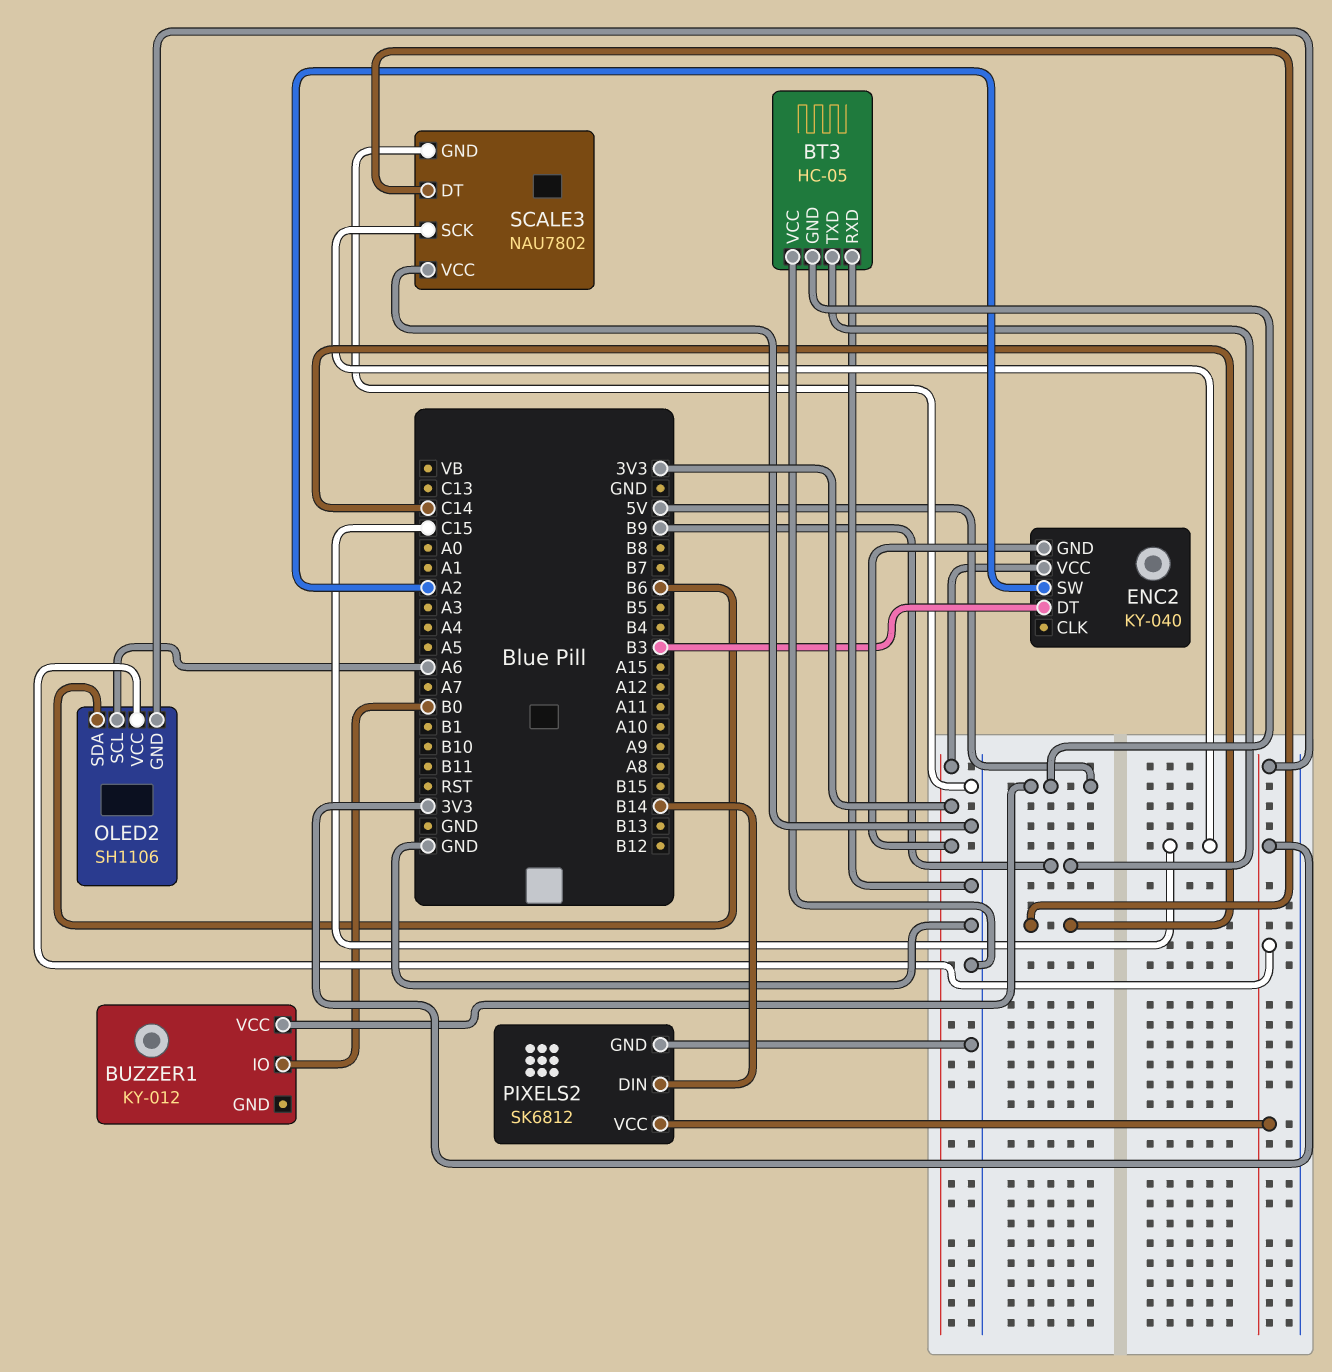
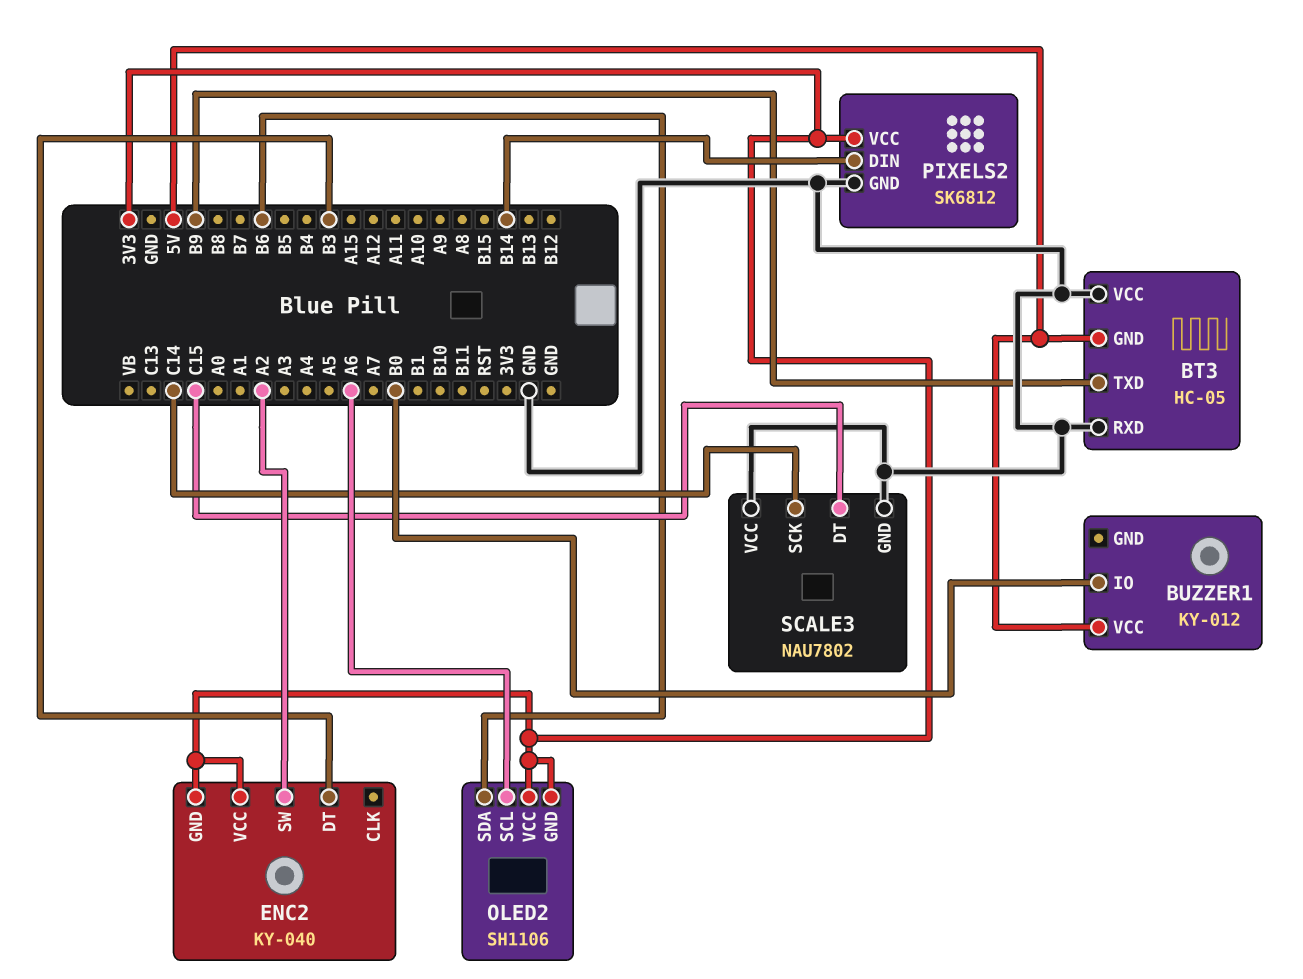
SCALE3 pin DT: C14 -> C15
SCALE3 pin SCK: C15 -> C14

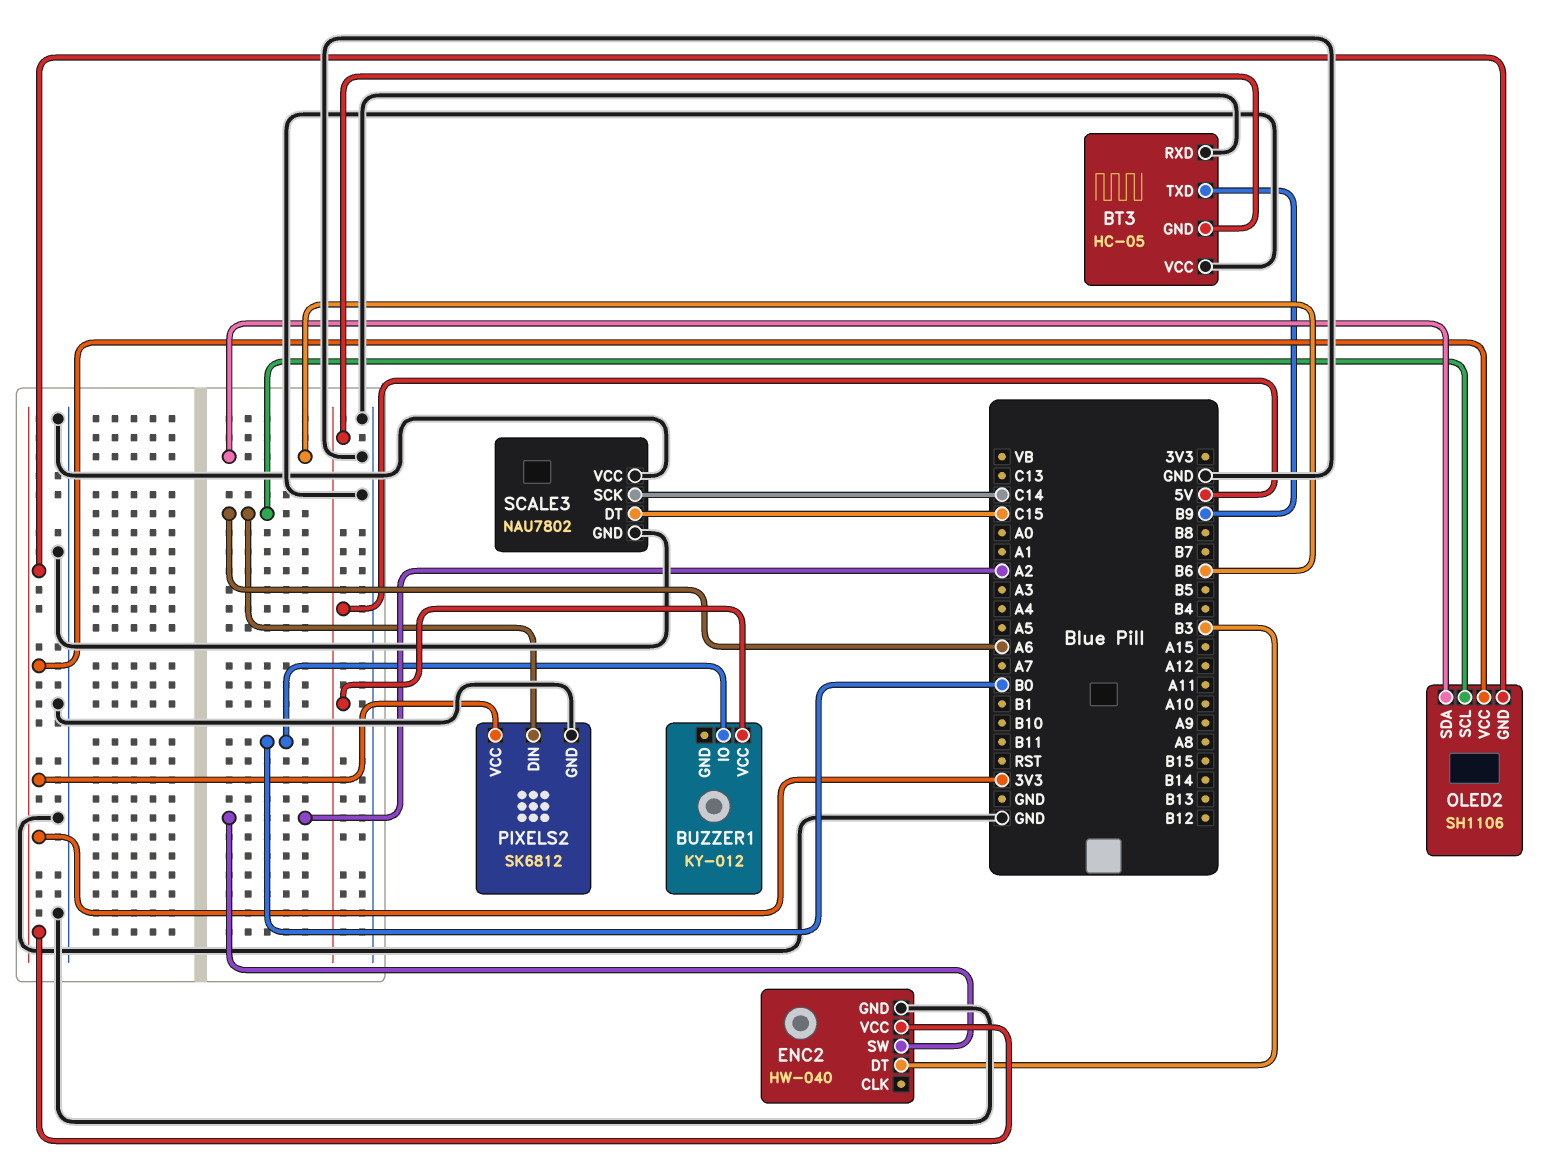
ENC2: KY-040 -> HW-040
ENC2 pin GND: 3V3 -> GND
PIXELS2 pin DIN: B14 -> A6

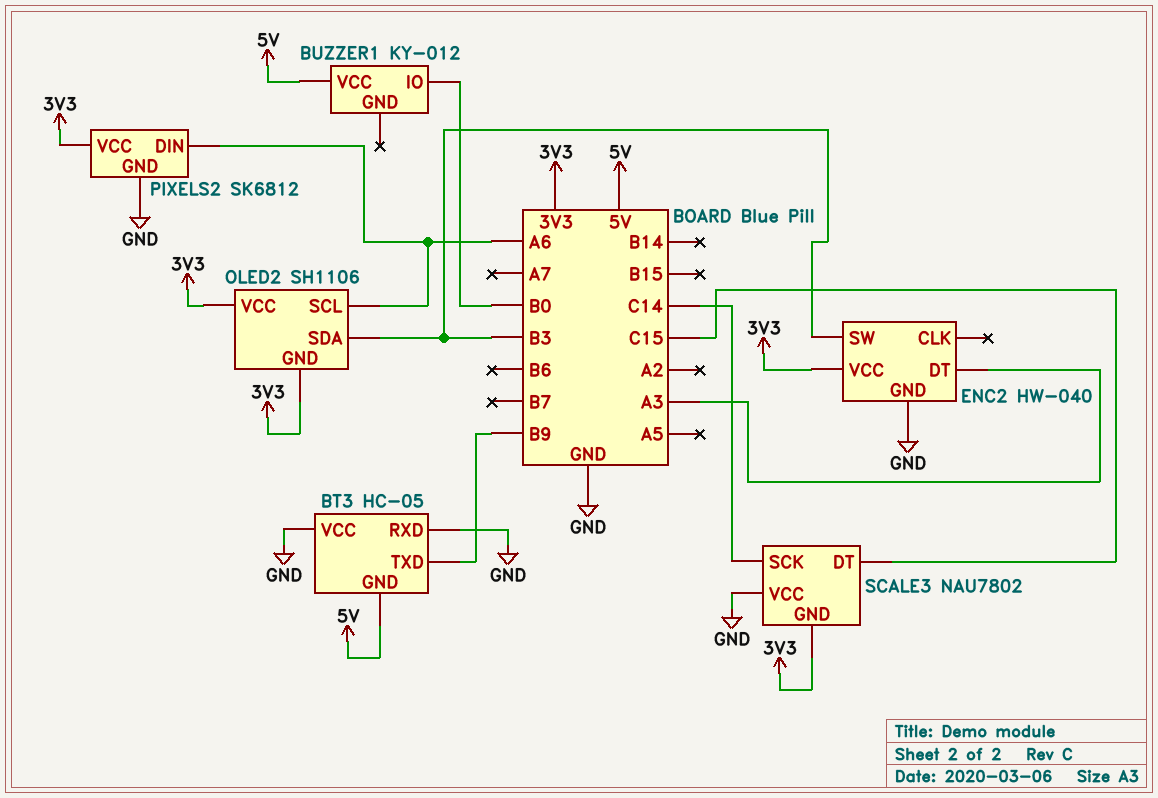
ENC2 pin DT: B3 -> A3
ENC2 pin SW: A2 -> B3
OLED2 pin SDA: B6 -> B3
SCALE3 pin GND: GND -> 3V3

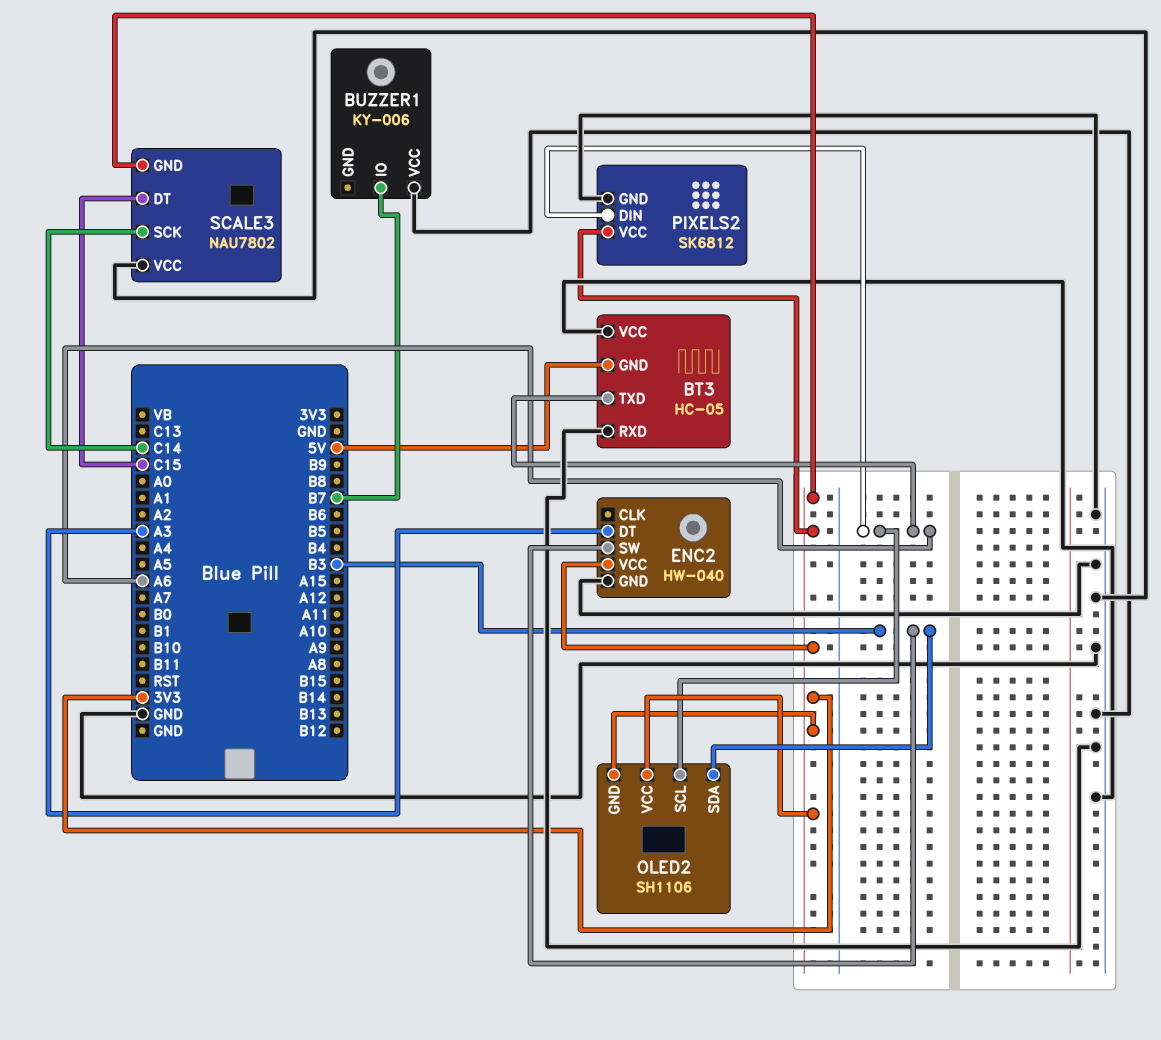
BT3 pin TXD: B9 -> A6
BUZZER1: KY-012 -> KY-006
BUZZER1 pin IO: B0 -> B7
BUZZER1 pin VCC: 5V -> GND

